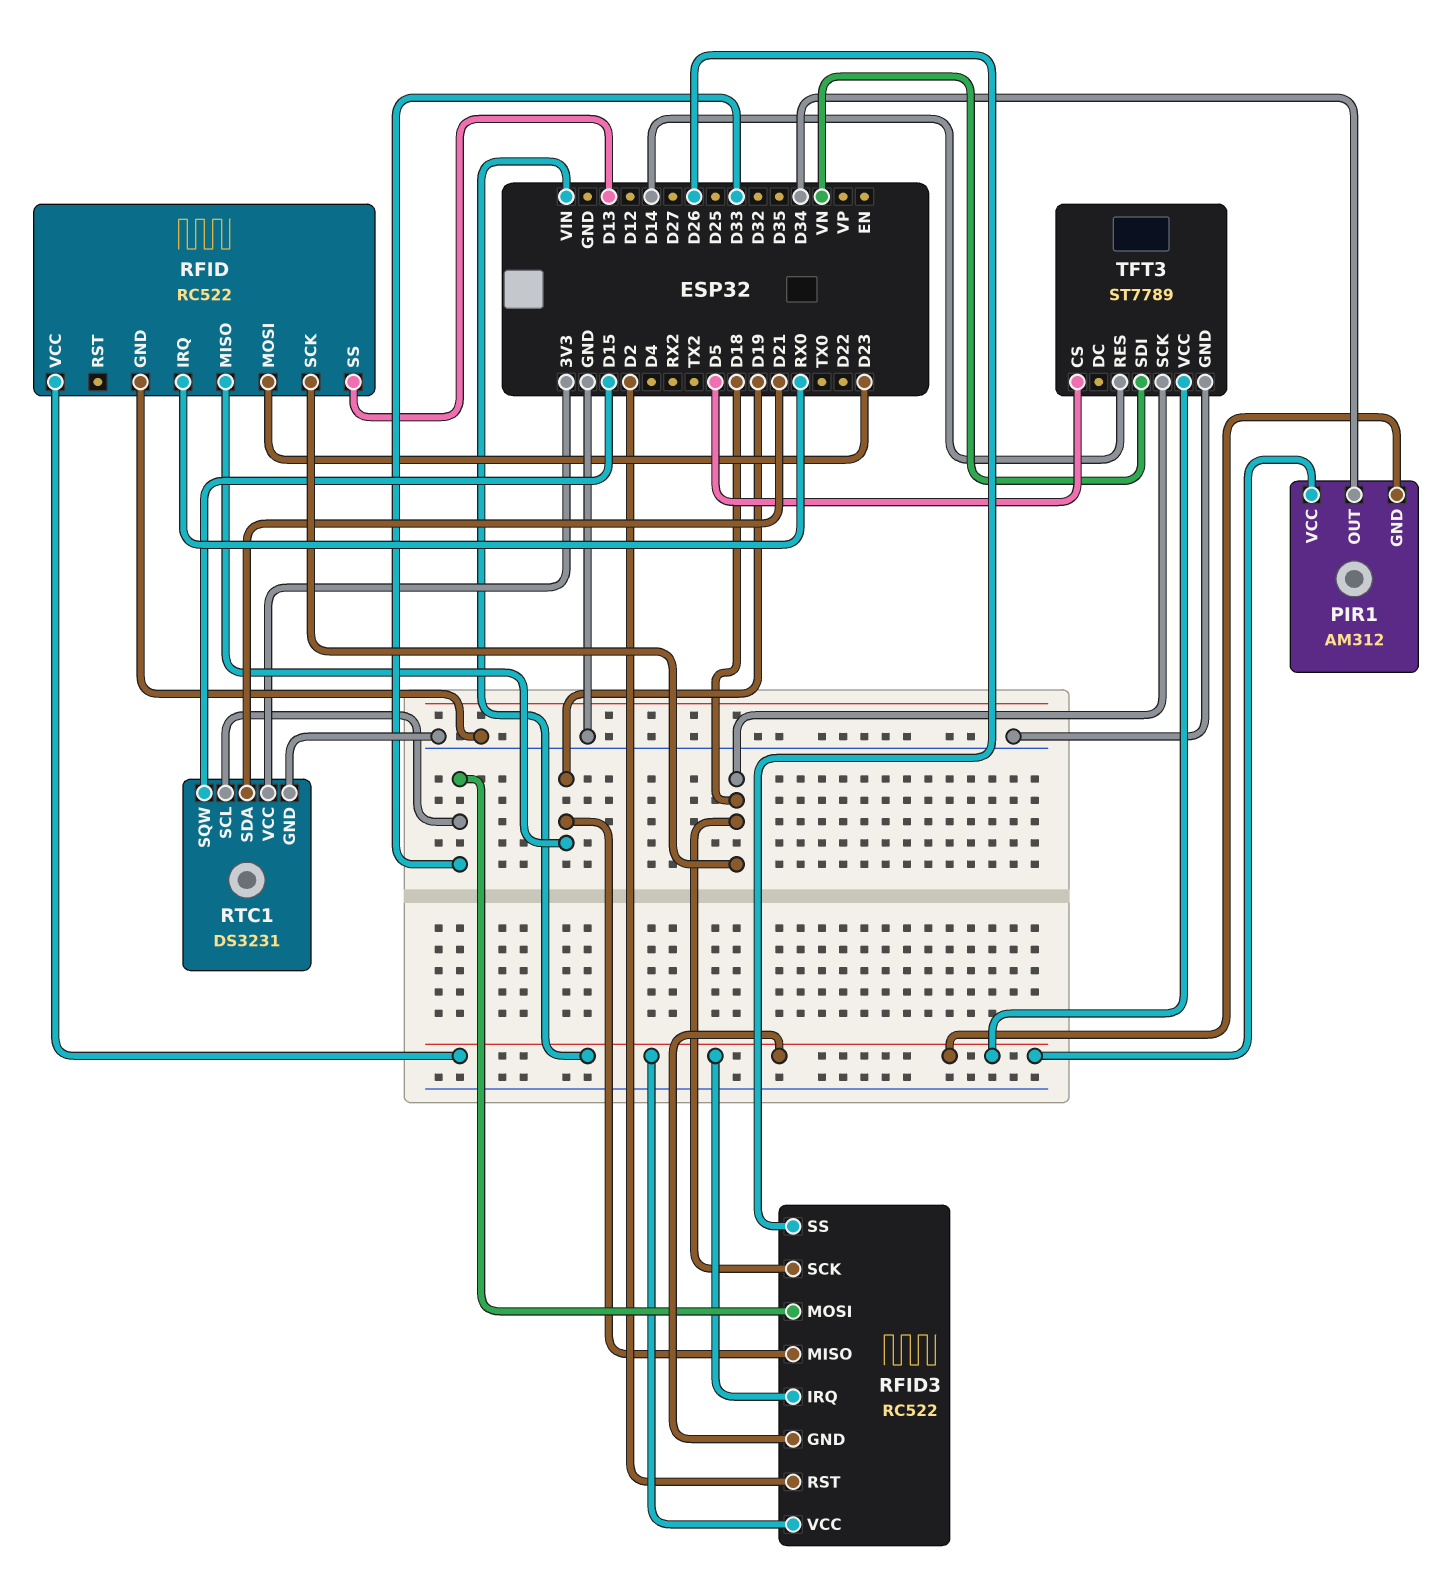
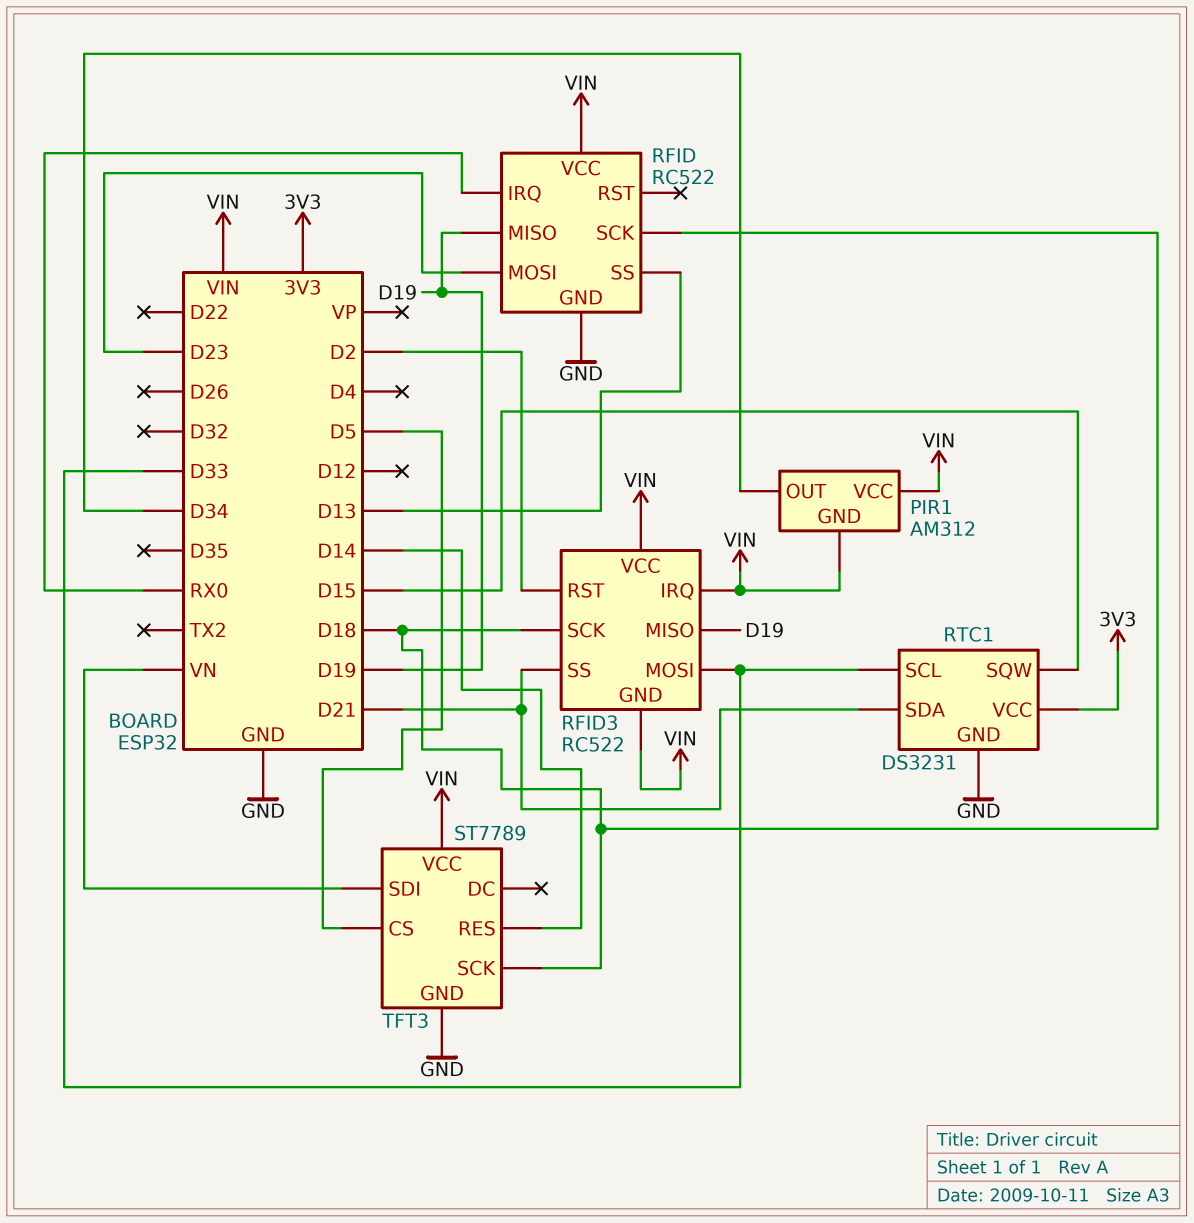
RFID3 pin SS: D26 -> D21

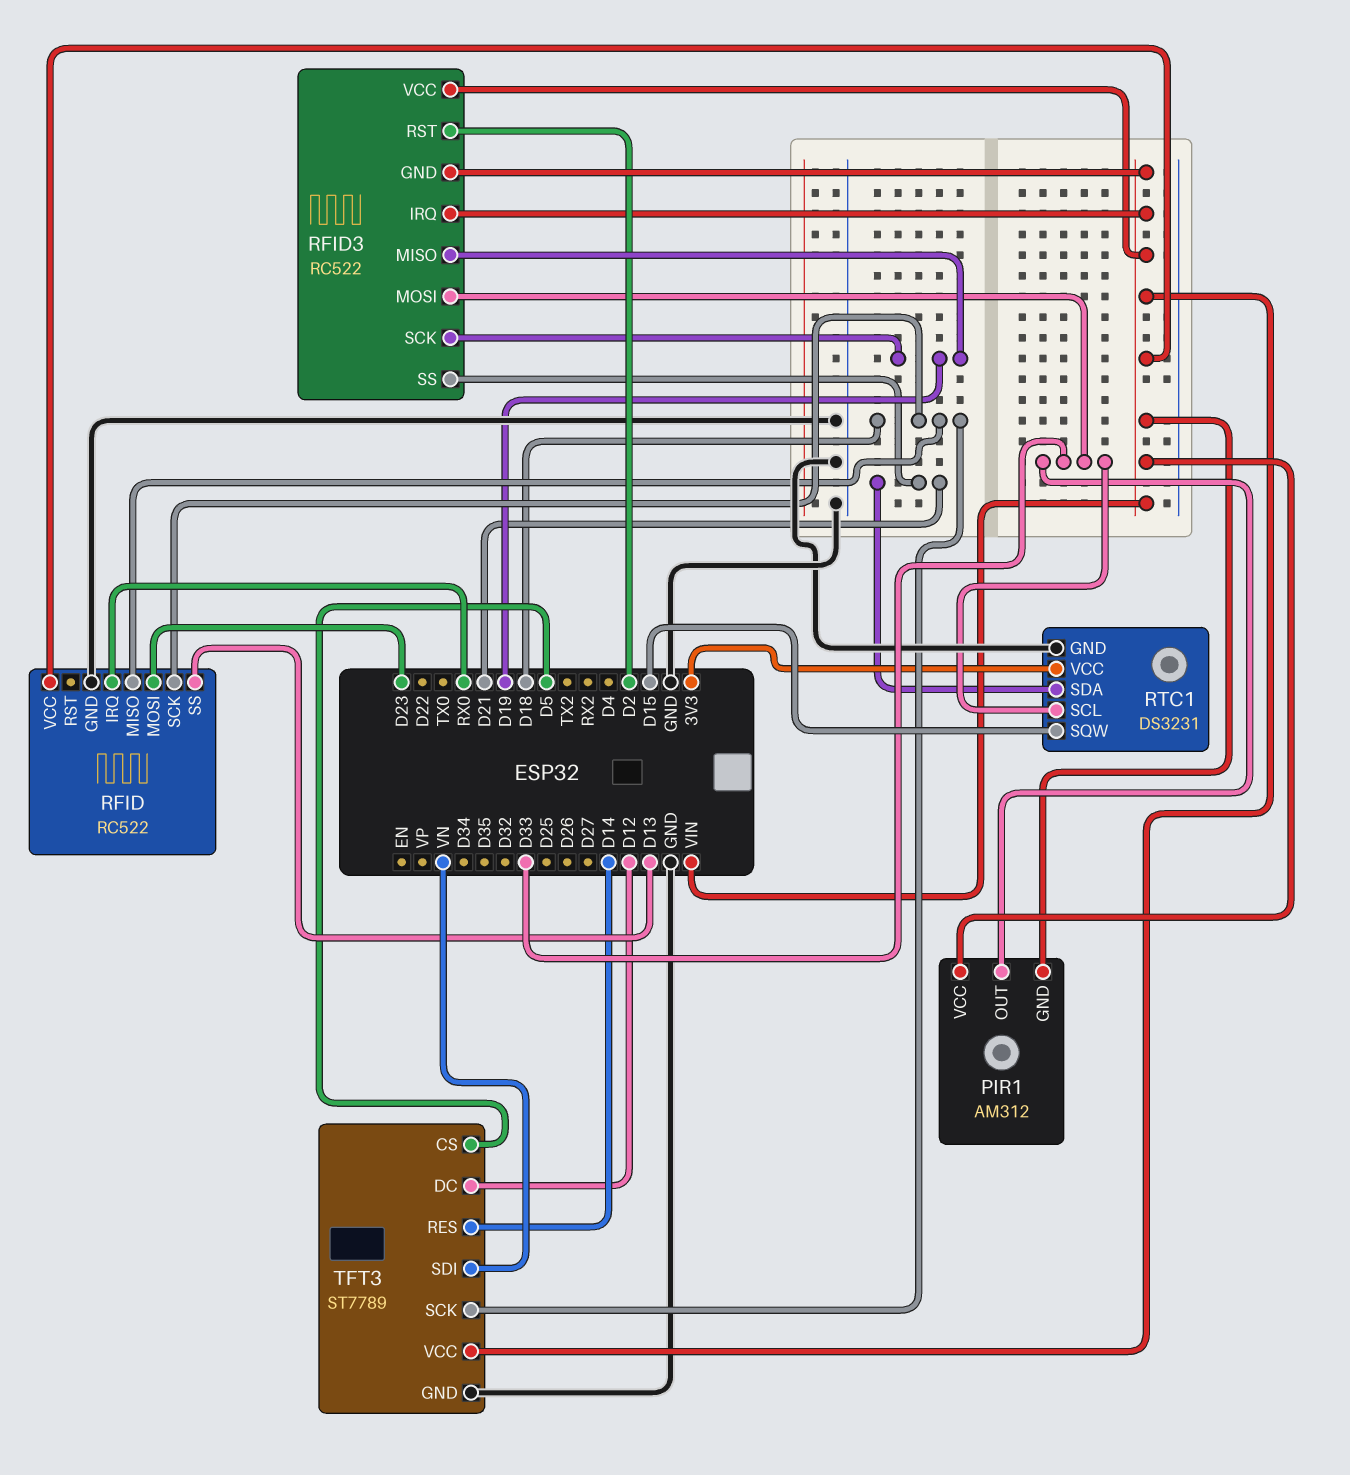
PIR1 pin OUT: D34 -> D33
RFID pin MISO: D19 -> D18
RFID3 pin SCK: D18 -> D19
TFT3 pin DC: none -> D12

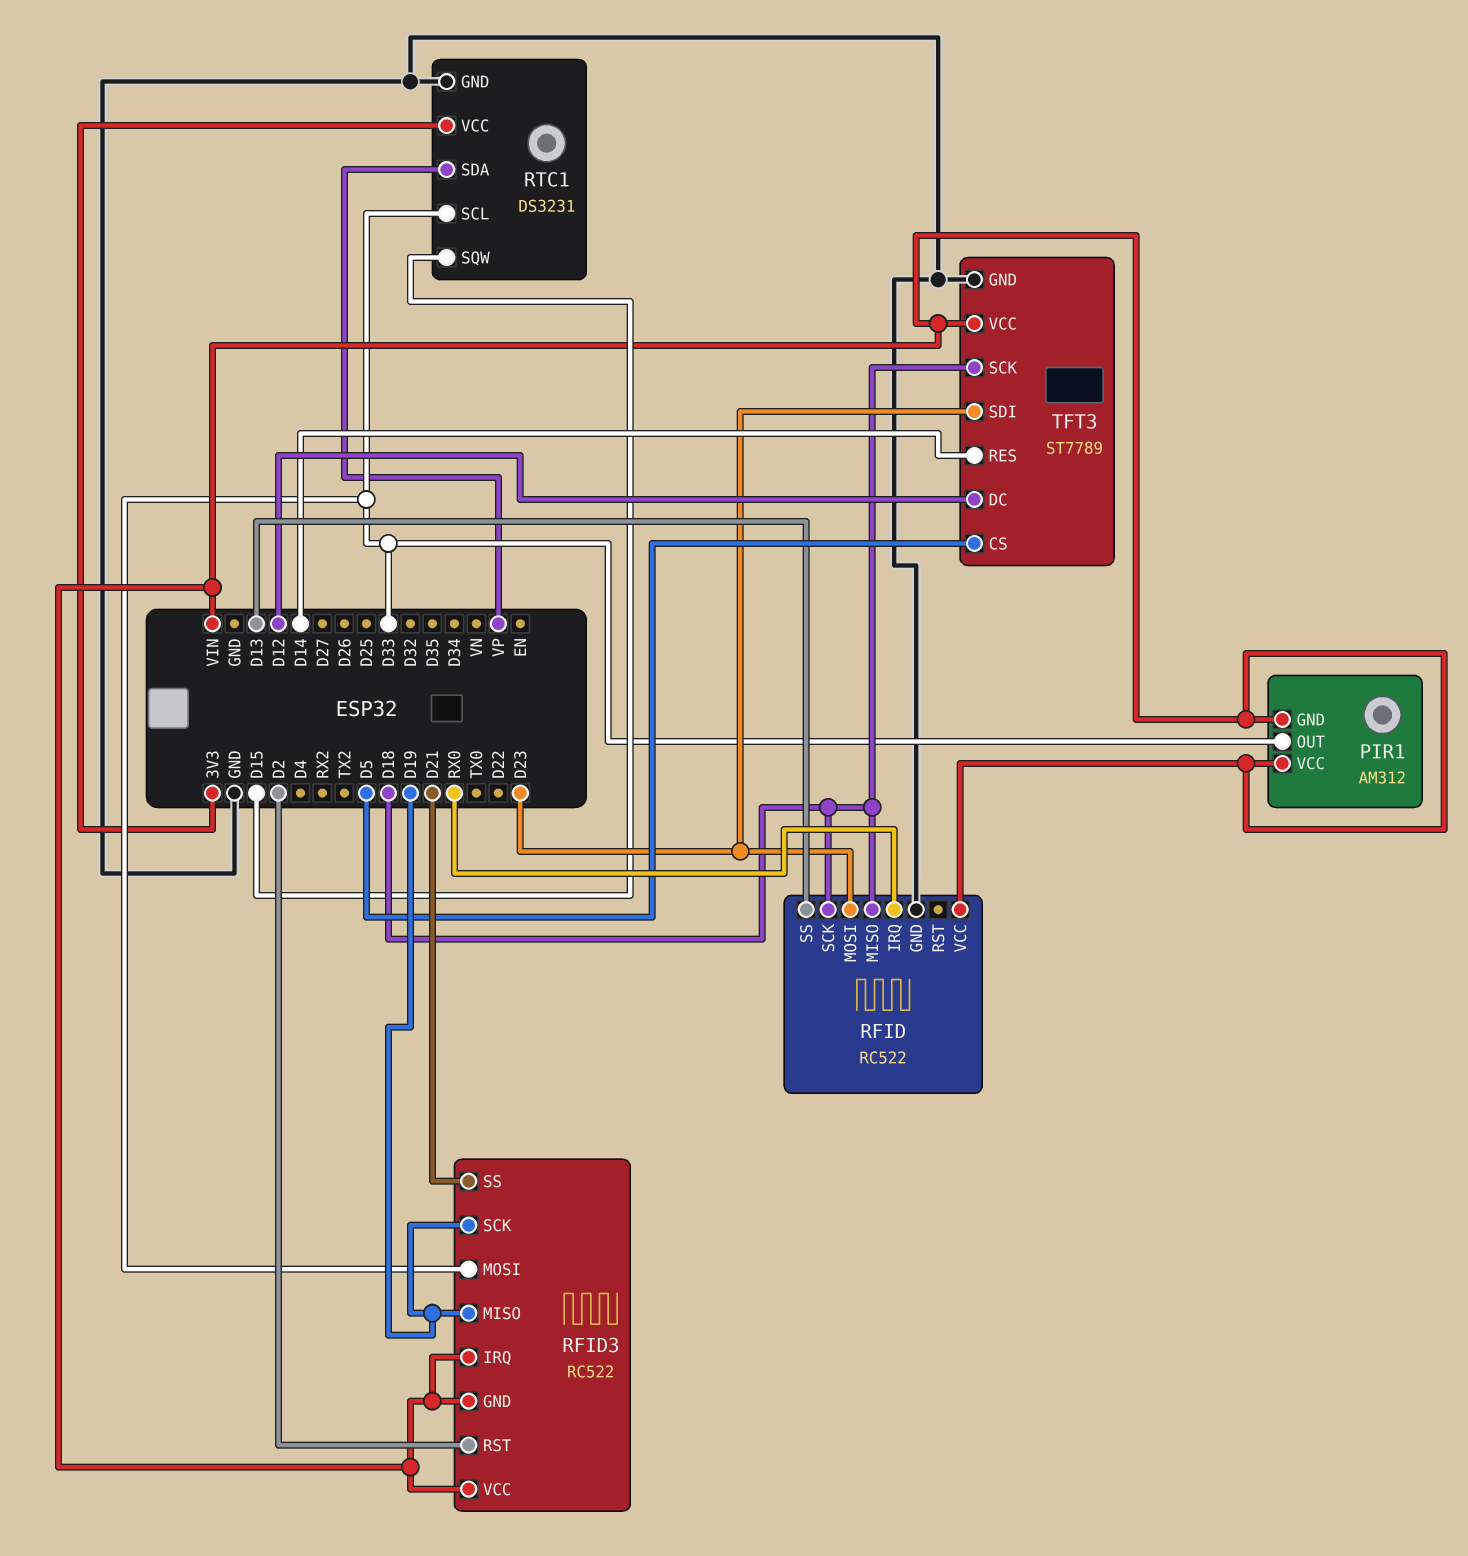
RTC1 pin SDA: D21 -> VP
TFT3 pin SDI: VN -> D23

